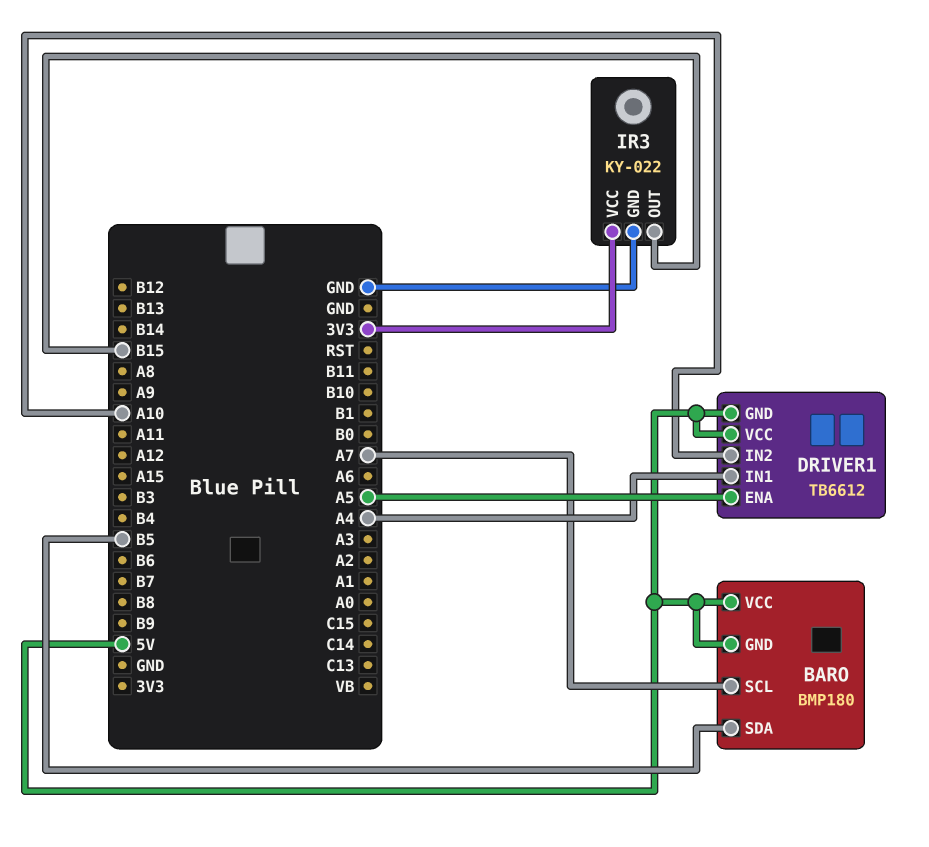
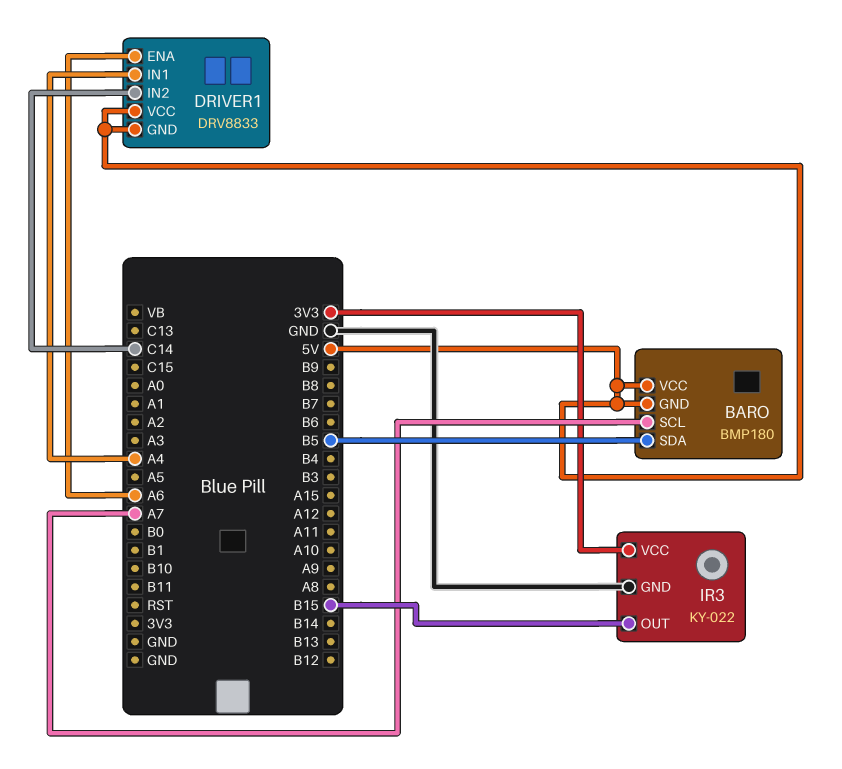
DRIVER1: TB6612 -> DRV8833
DRIVER1 pin ENA: A5 -> A6
DRIVER1 pin IN2: A10 -> C14

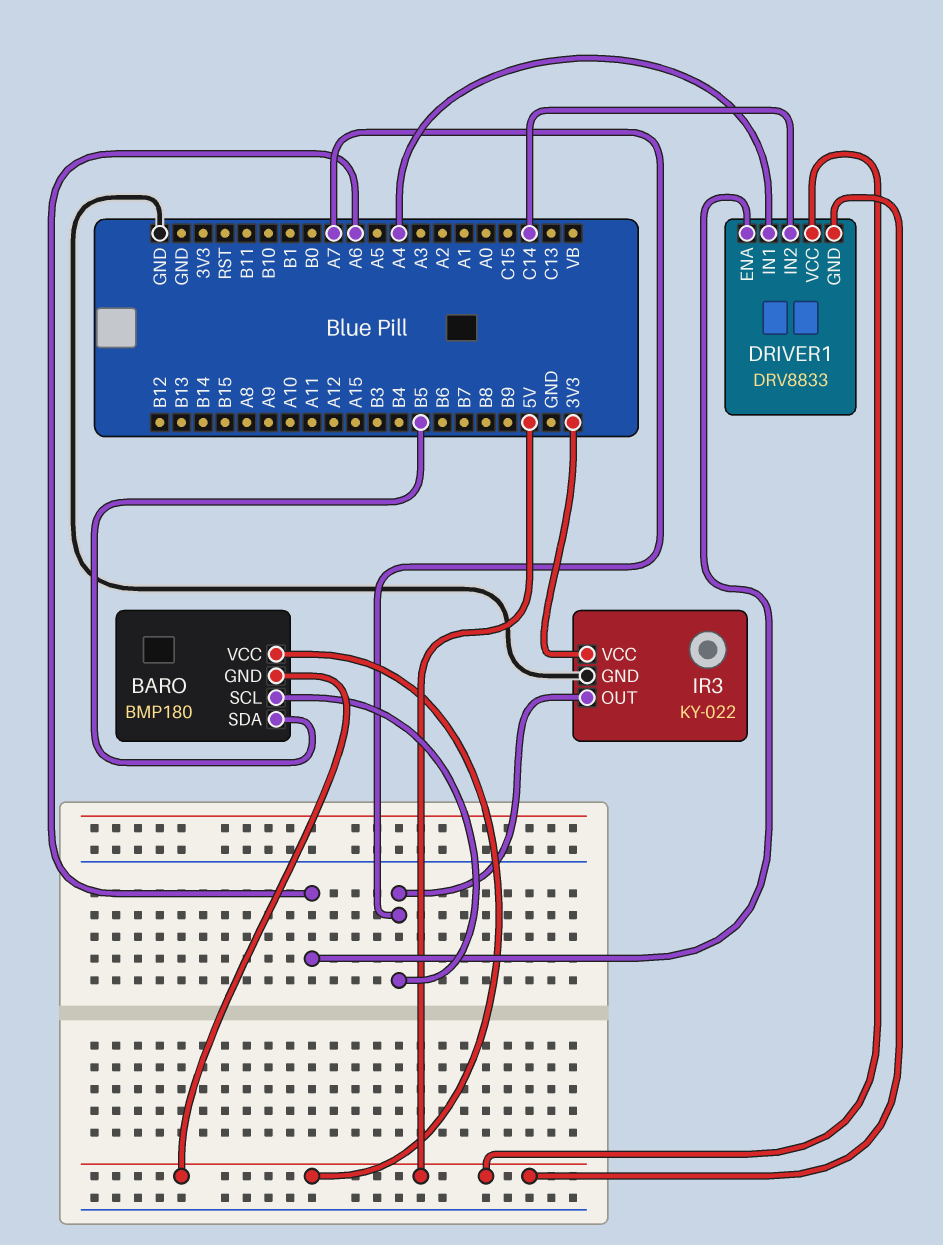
IR3 pin OUT: B15 -> A7

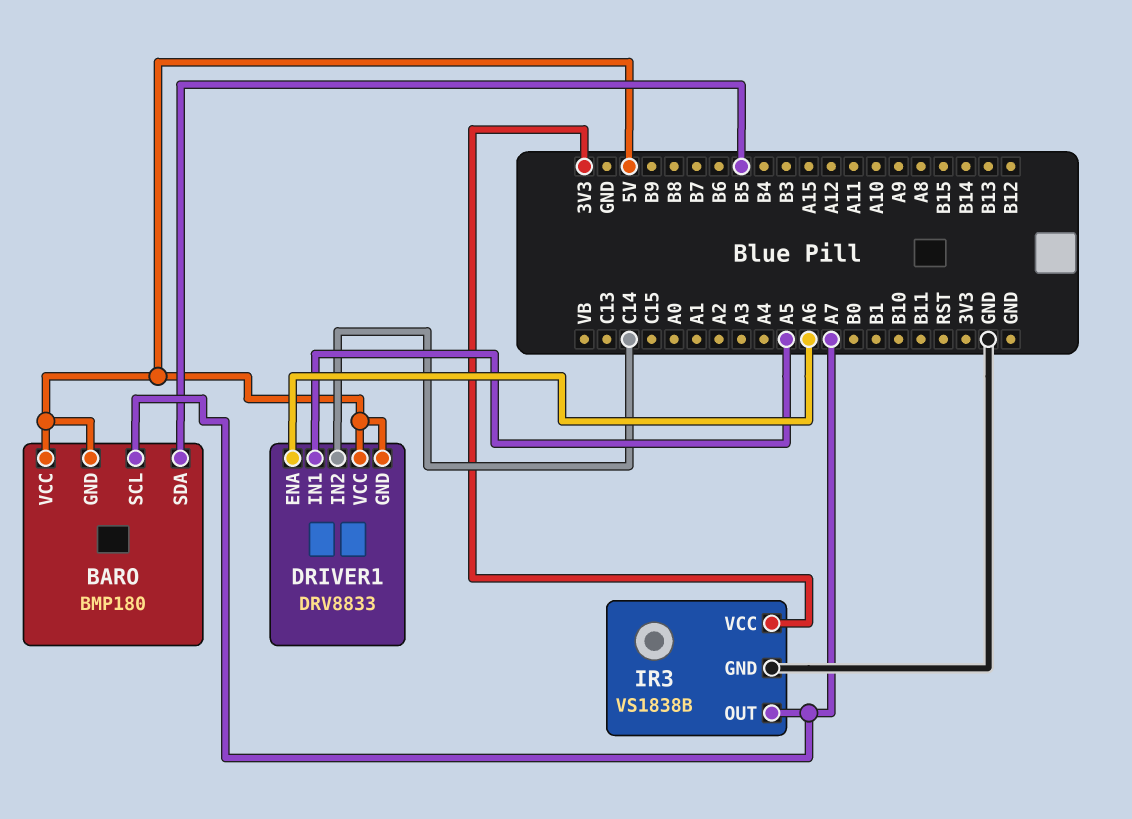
DRIVER1 pin IN1: A4 -> A5
IR3: KY-022 -> VS1838B

